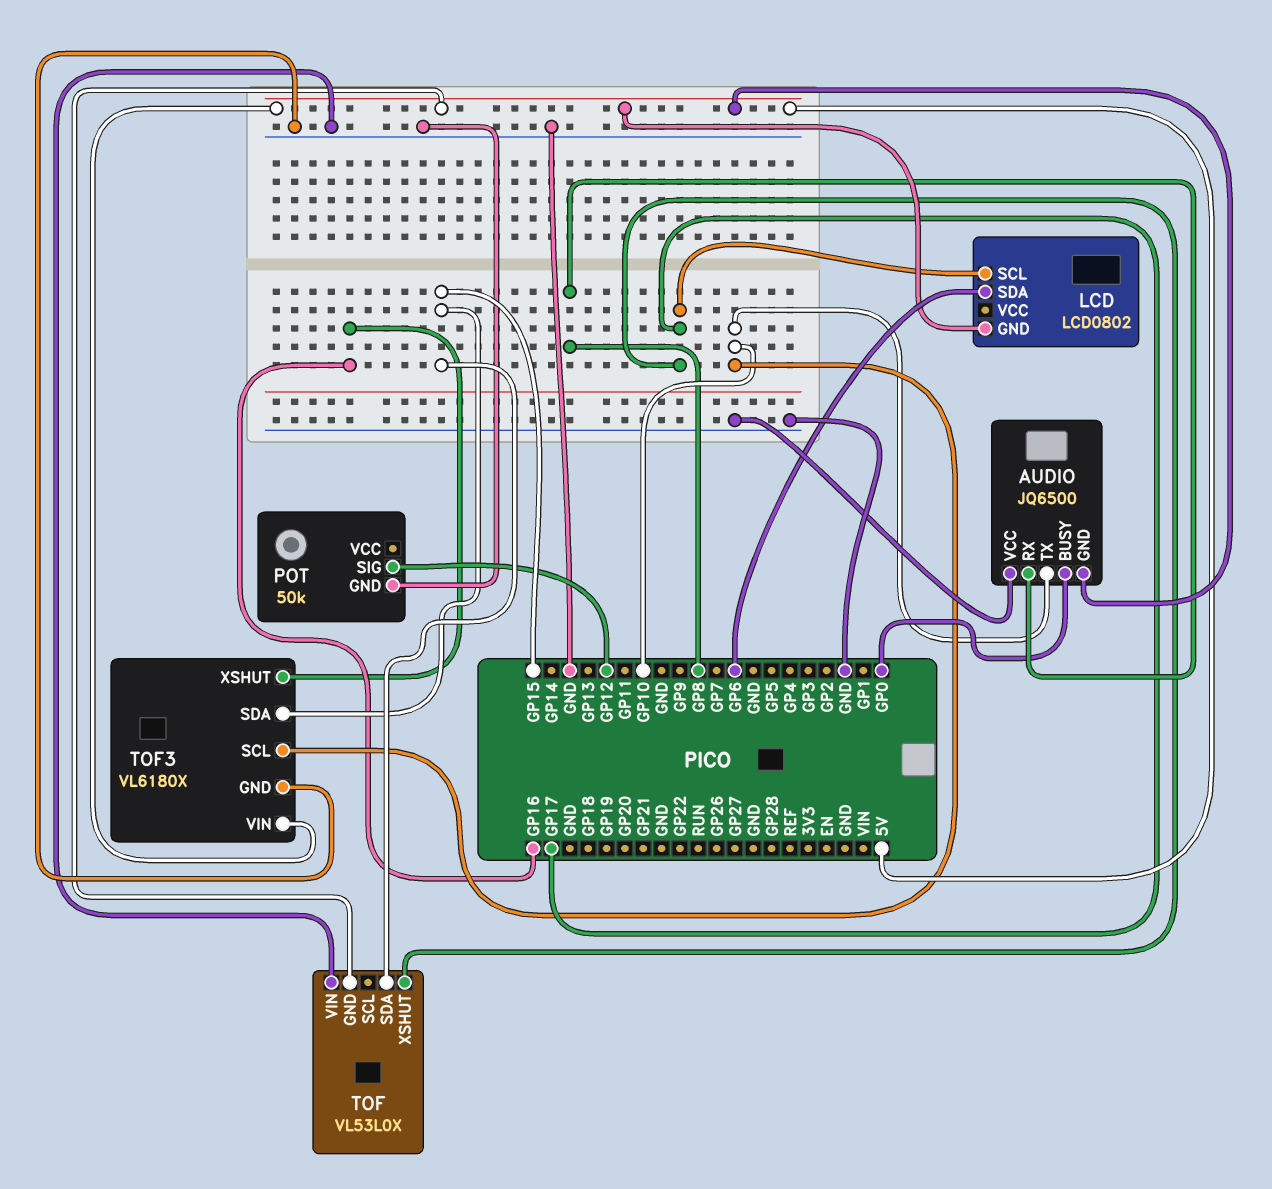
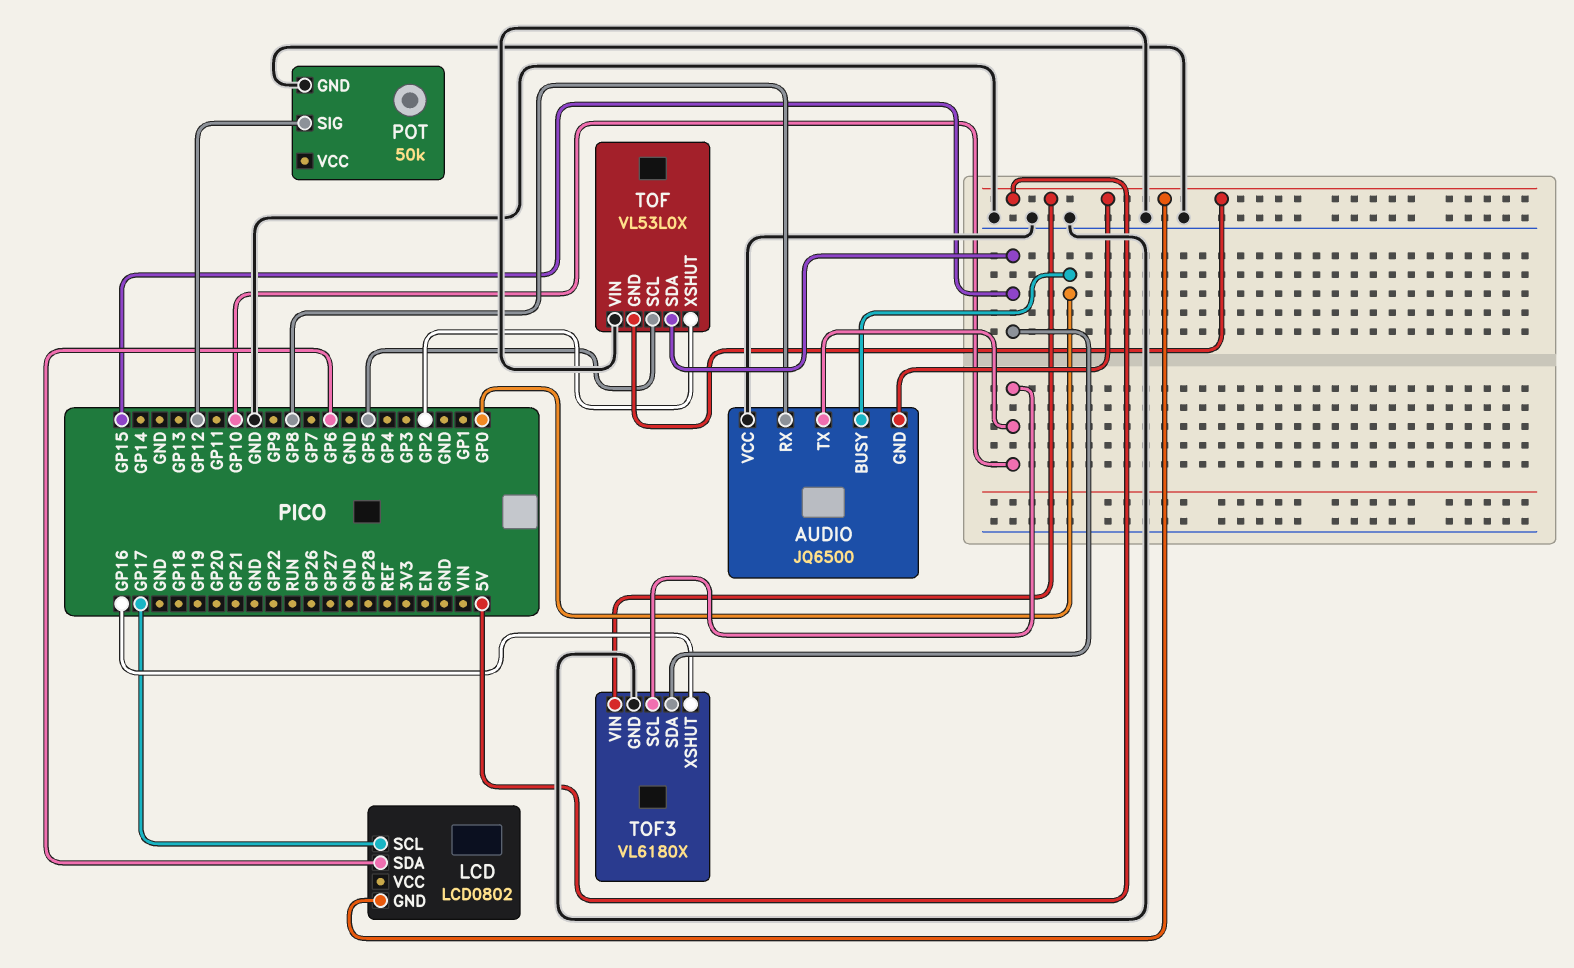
TOF pin SCL: none -> GP5
TOF pin XSHUT: GP17 -> GP2

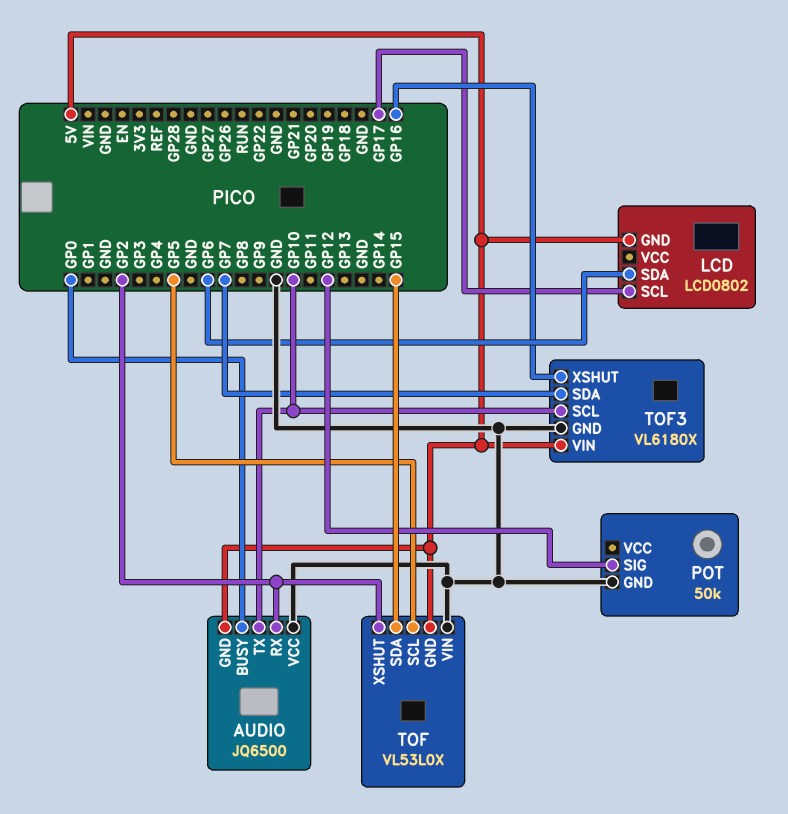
AUDIO pin RX: GP8 -> GP2
TOF3 pin SDA: GP15 -> GP7

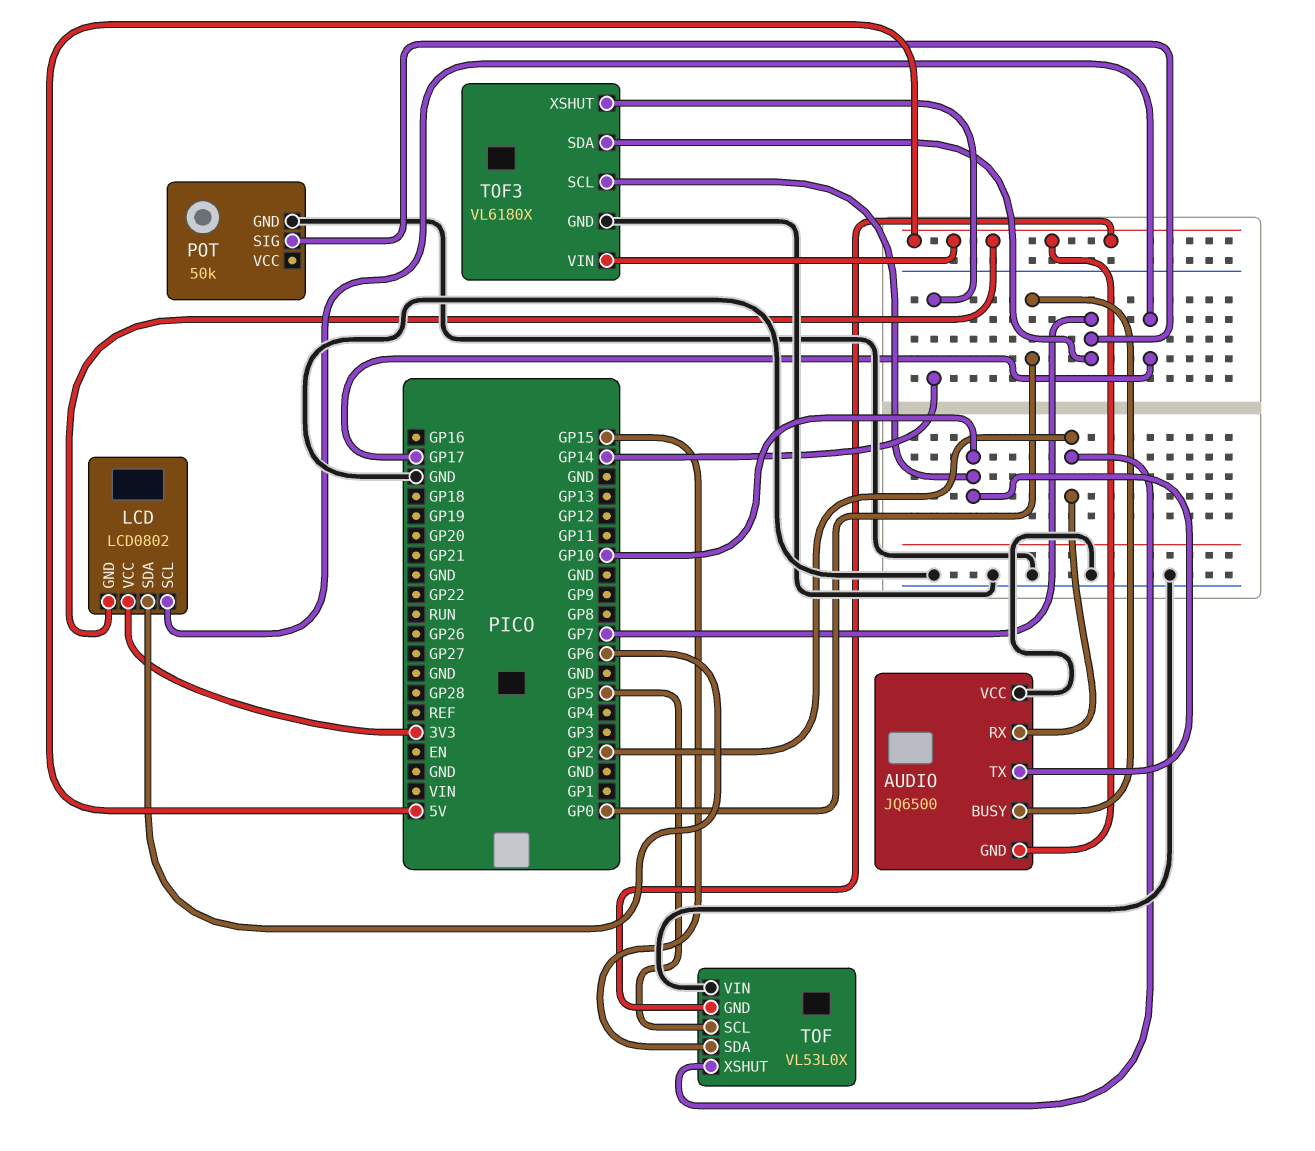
LCD pin VCC: none -> 3V3
POT pin SIG: GP12 -> GP7
TOF3 pin XSHUT: GP16 -> GP14

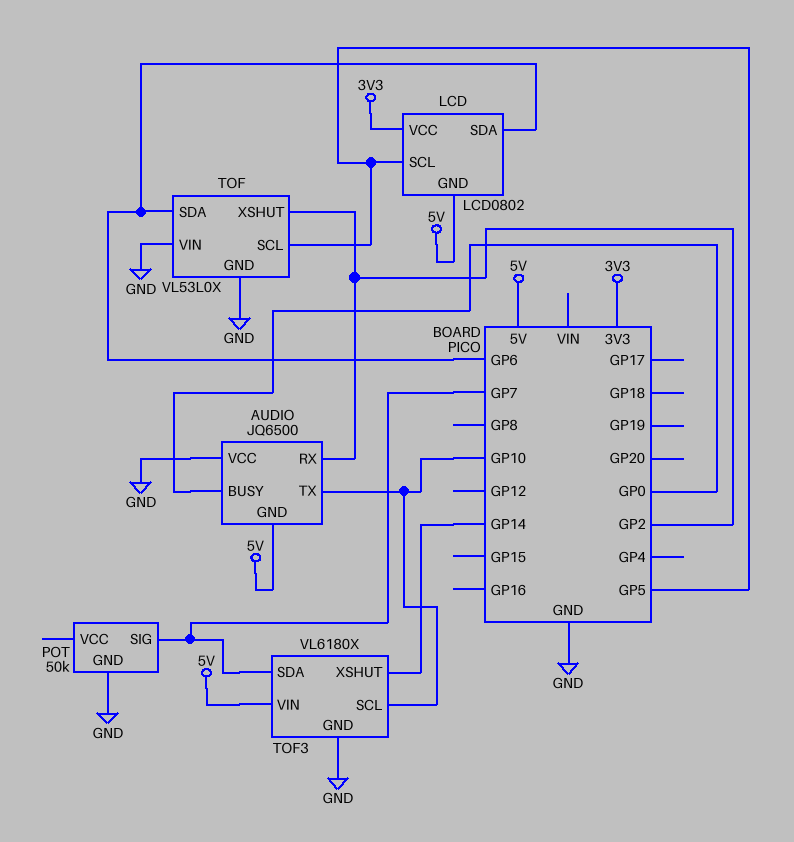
LCD pin SCL: GP17 -> GP5
TOF pin GND: 5V -> GND
TOF pin SDA: GP15 -> GP6

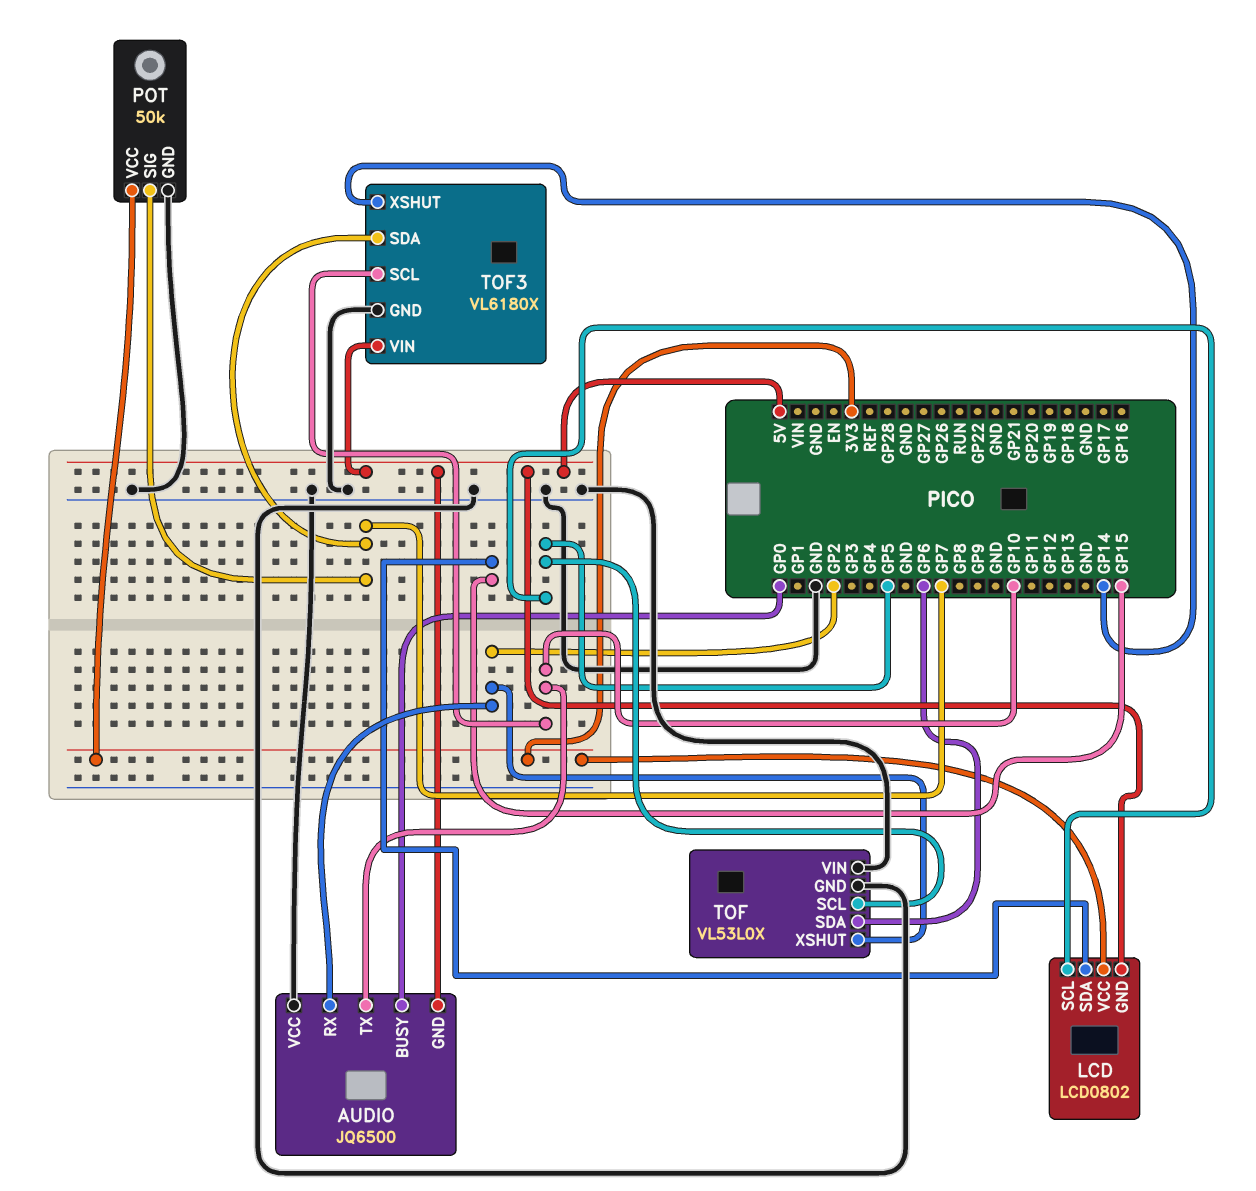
LCD pin SDA: GP6 -> GP15
POT pin VCC: none -> 3V3

